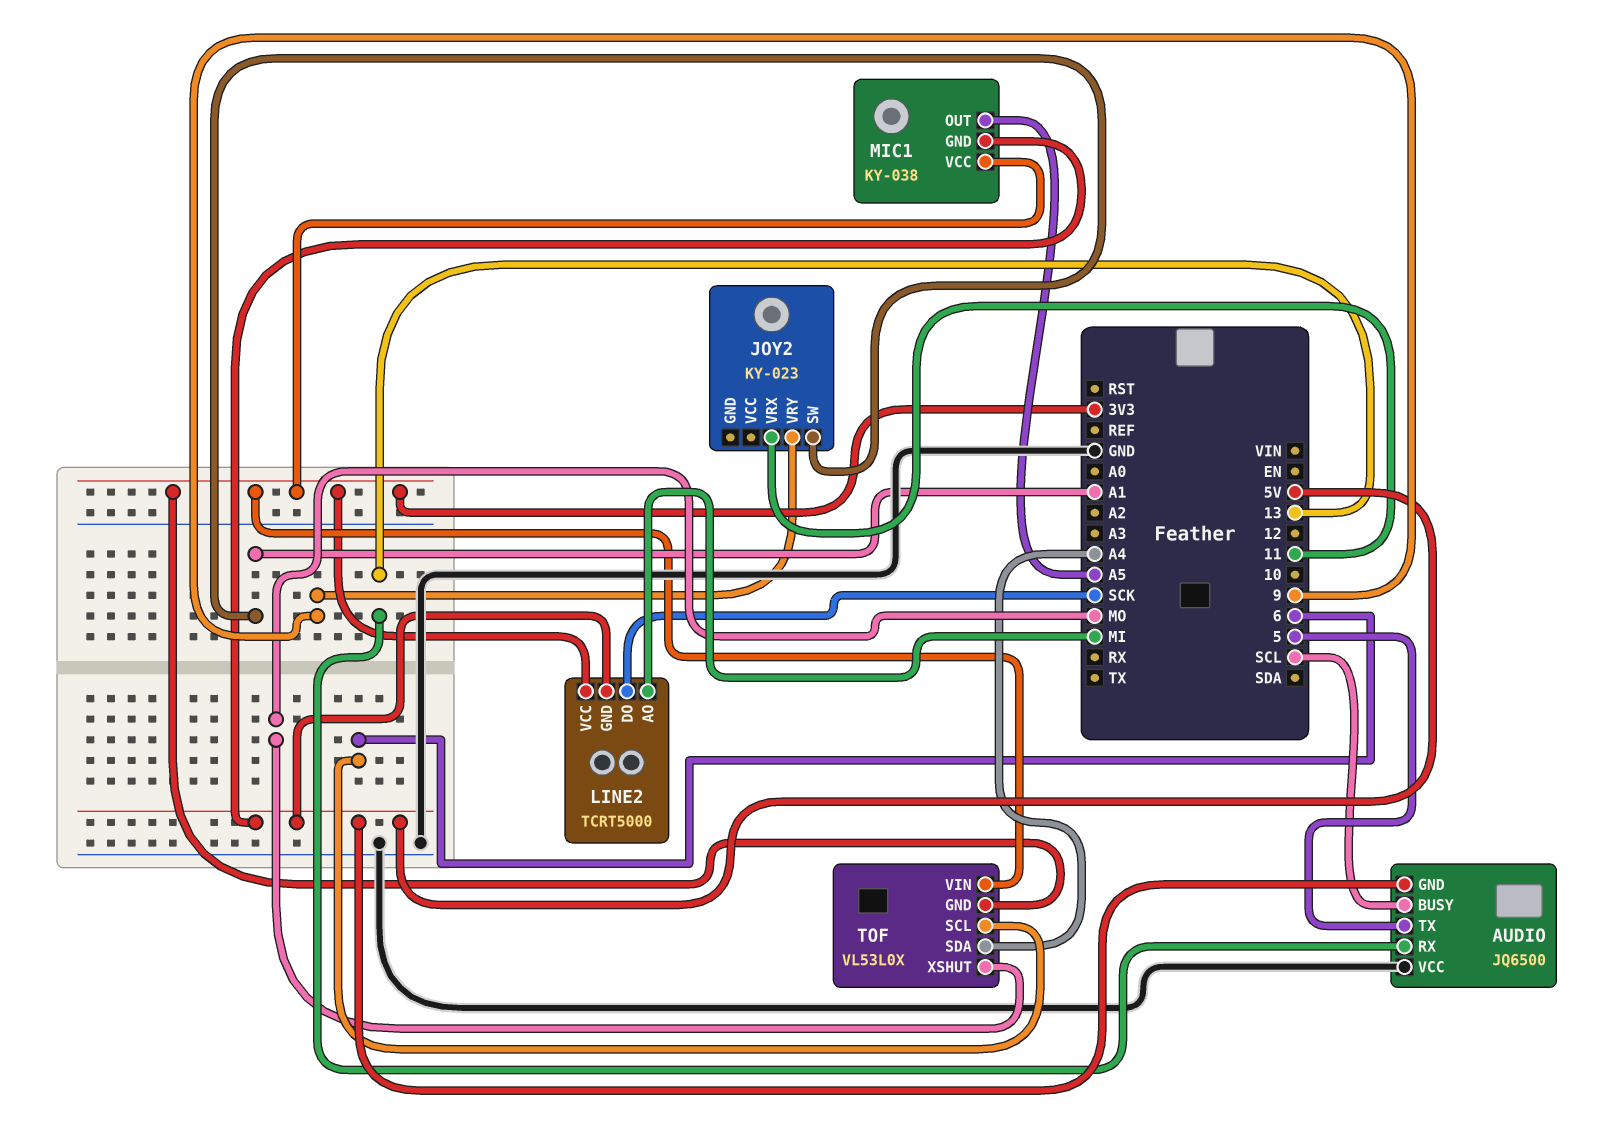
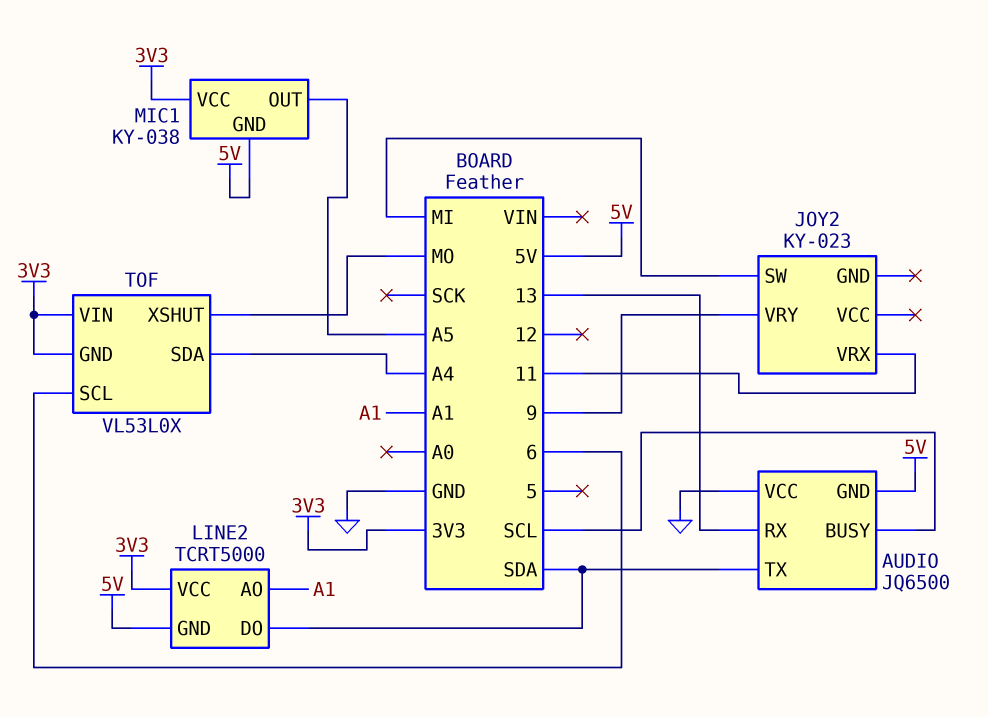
AUDIO pin TX: 5 -> SDA
JOY2 pin SW: A1 -> MI
LINE2 pin AO: MI -> A1
LINE2 pin DO: SCK -> SDA

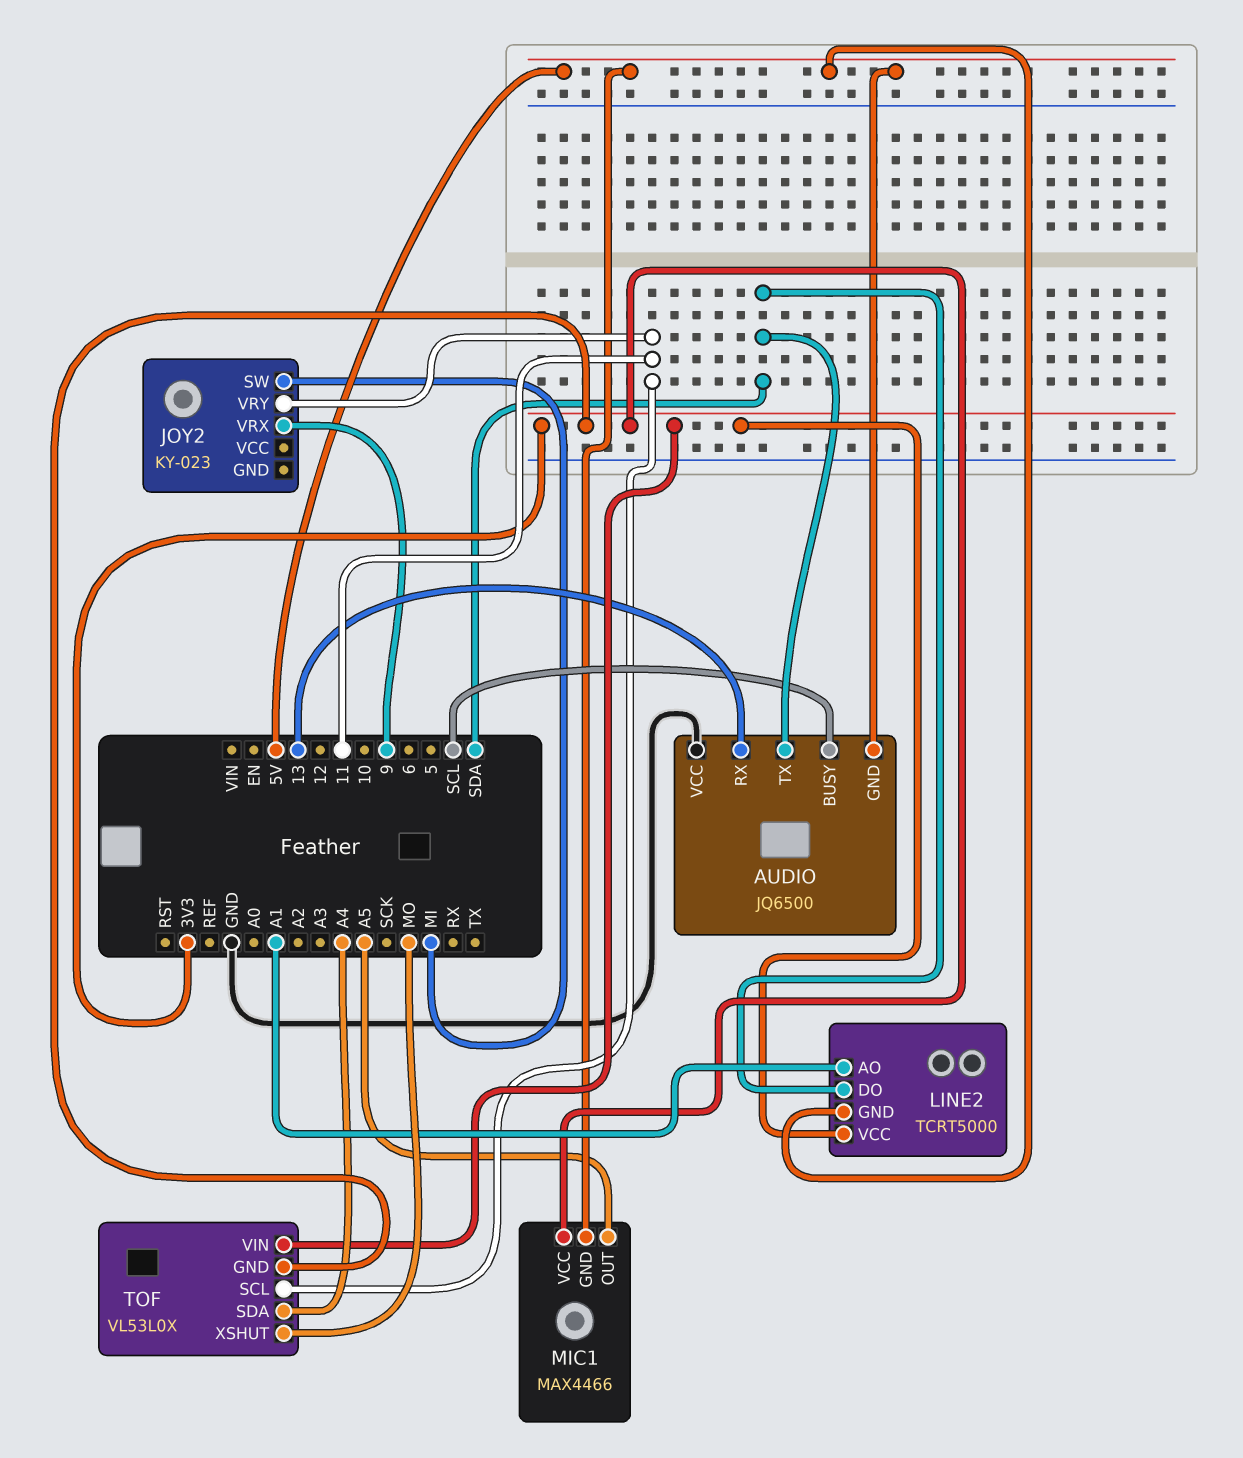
JOY2 pin VRX: 11 -> 9
JOY2 pin VRY: 9 -> 11
MIC1: KY-038 -> MAX4466
TOF pin SCL: 6 -> 11

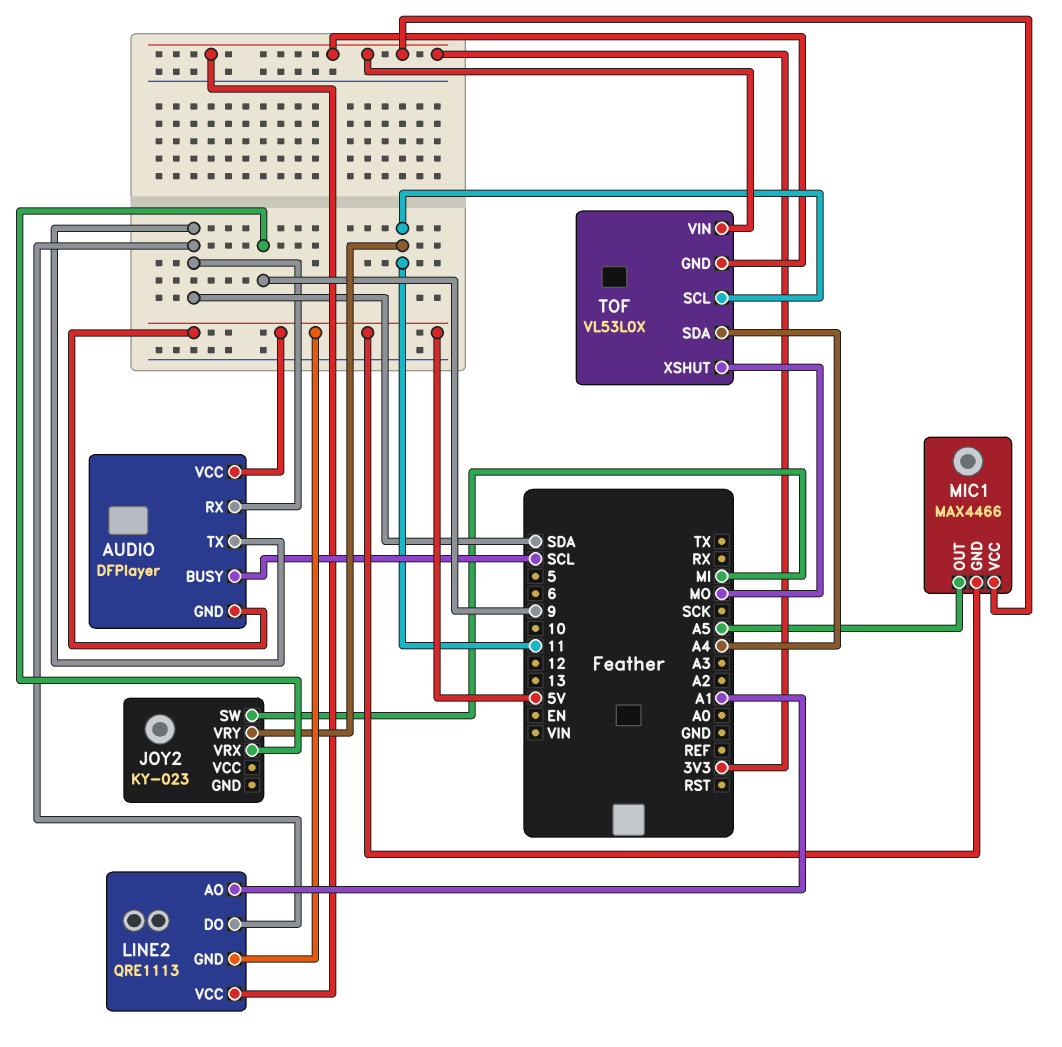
AUDIO: JQ6500 -> DFPlayer
AUDIO pin RX: 13 -> SDA
AUDIO pin VCC: GND -> 5V
LINE2: TCRT5000 -> QRE1113

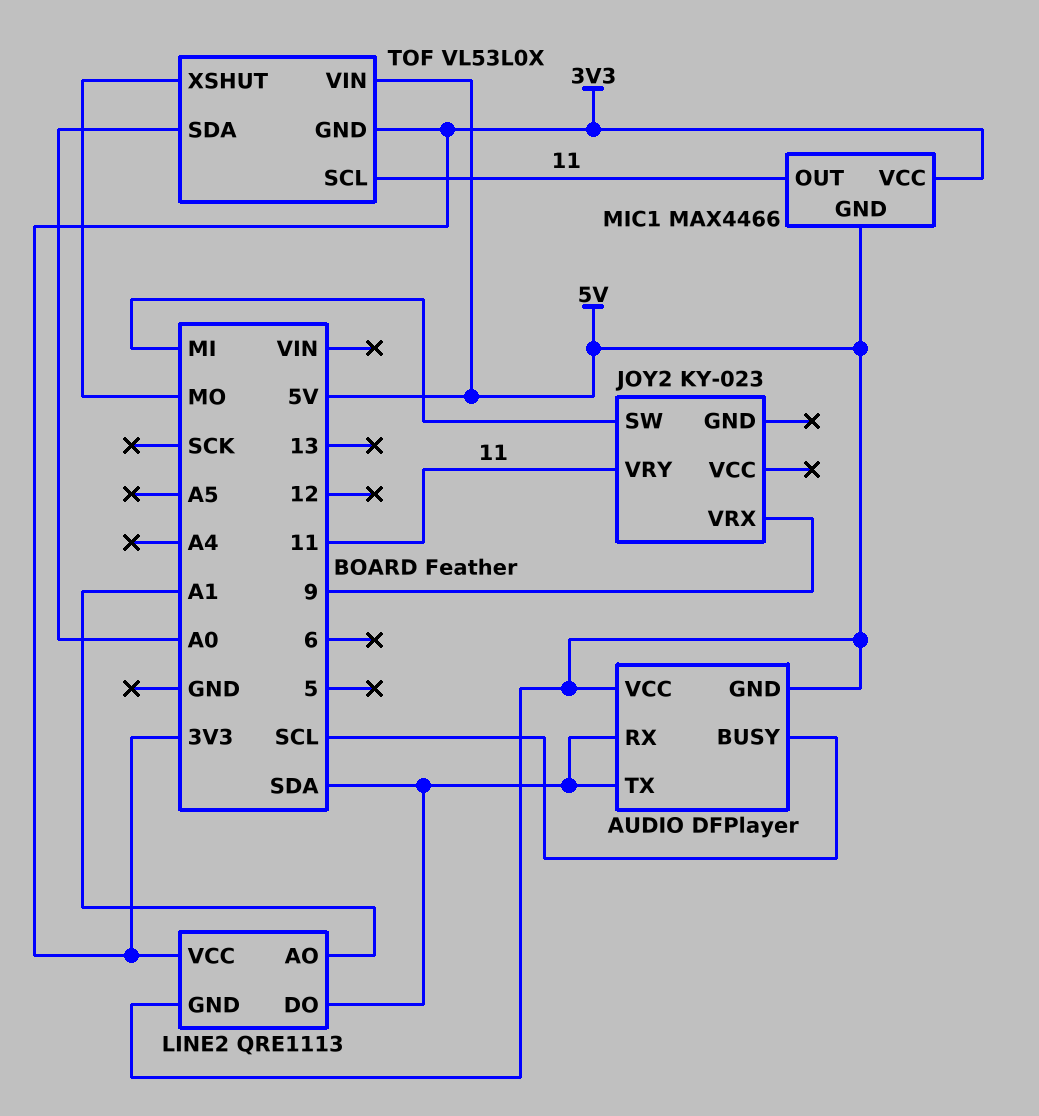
MIC1 pin OUT: A5 -> 11
TOF pin SDA: A4 -> A0
TOF pin VIN: 3V3 -> 5V

